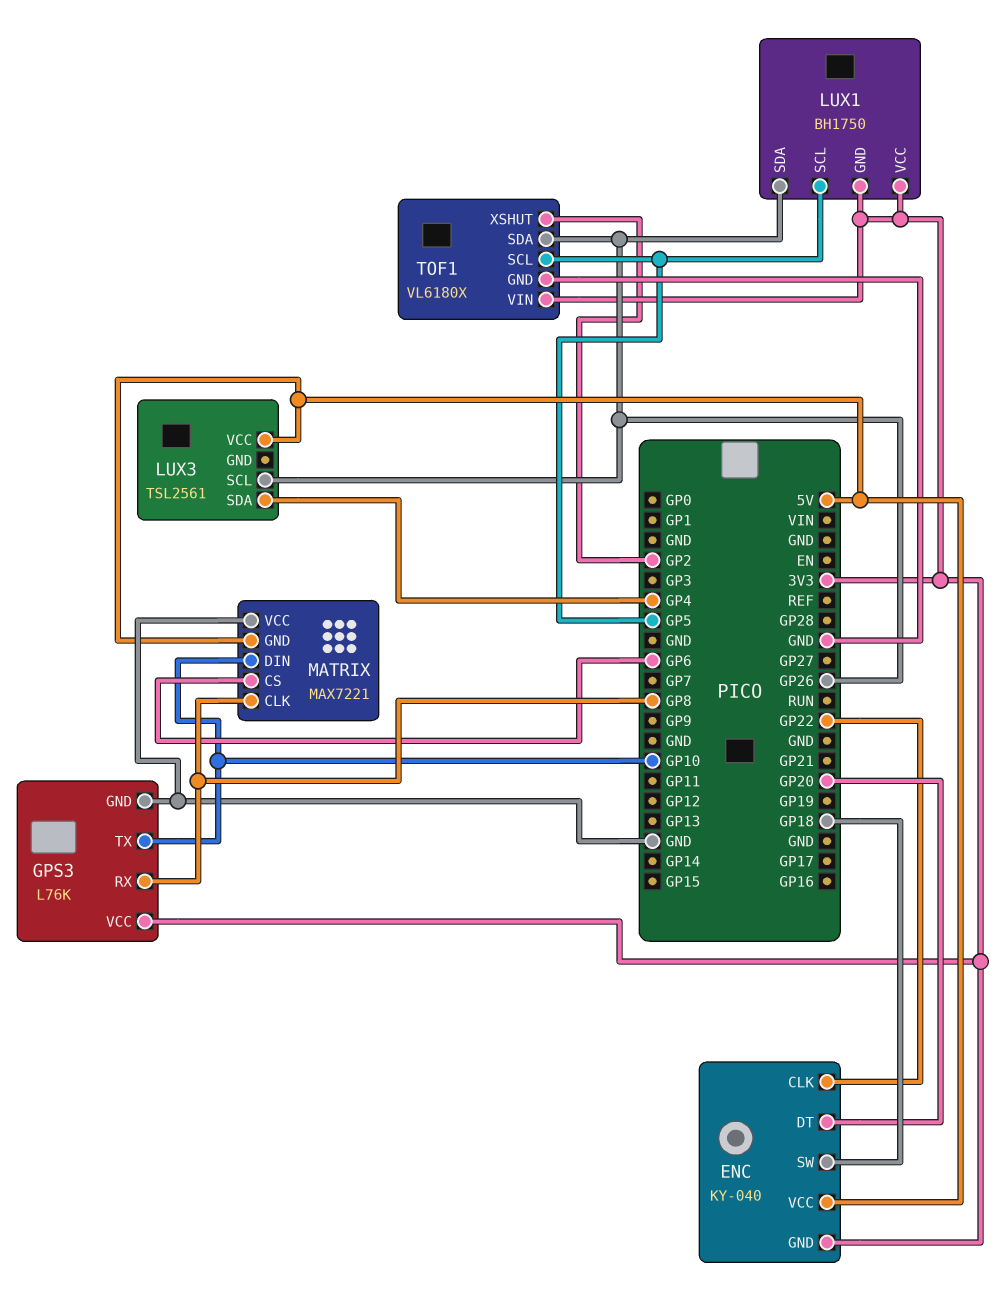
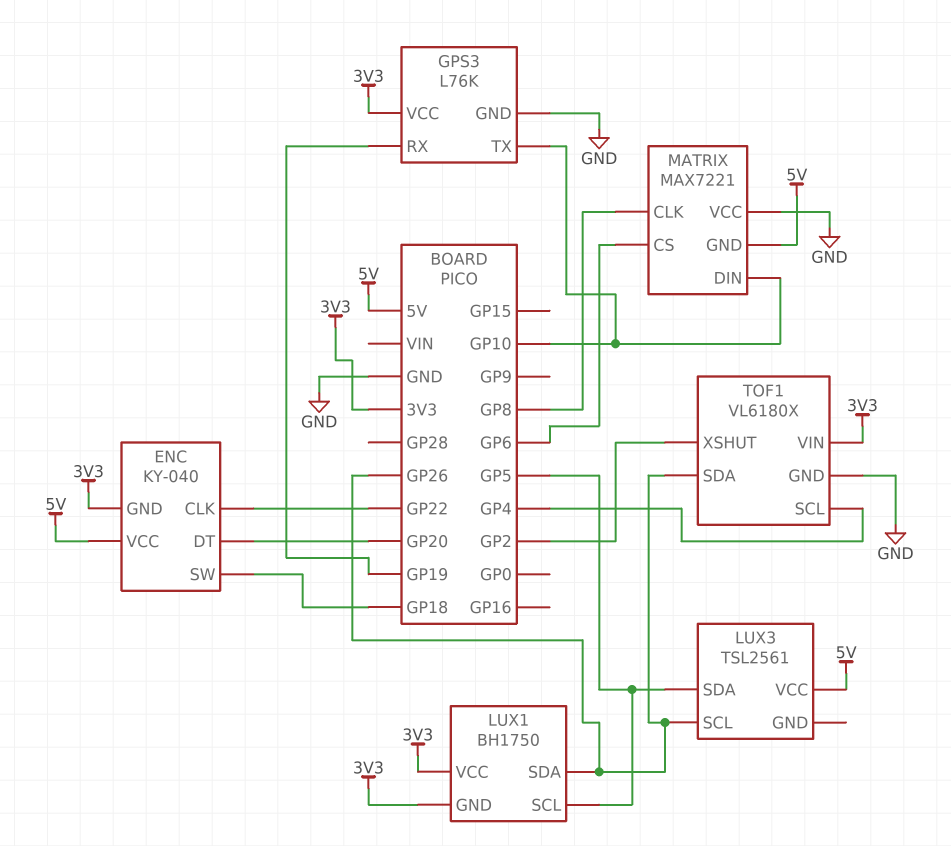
GPS3 pin RX: GP8 -> GP19
LUX3 pin SDA: GP4 -> GP5
TOF1 pin SCL: GP5 -> GP4

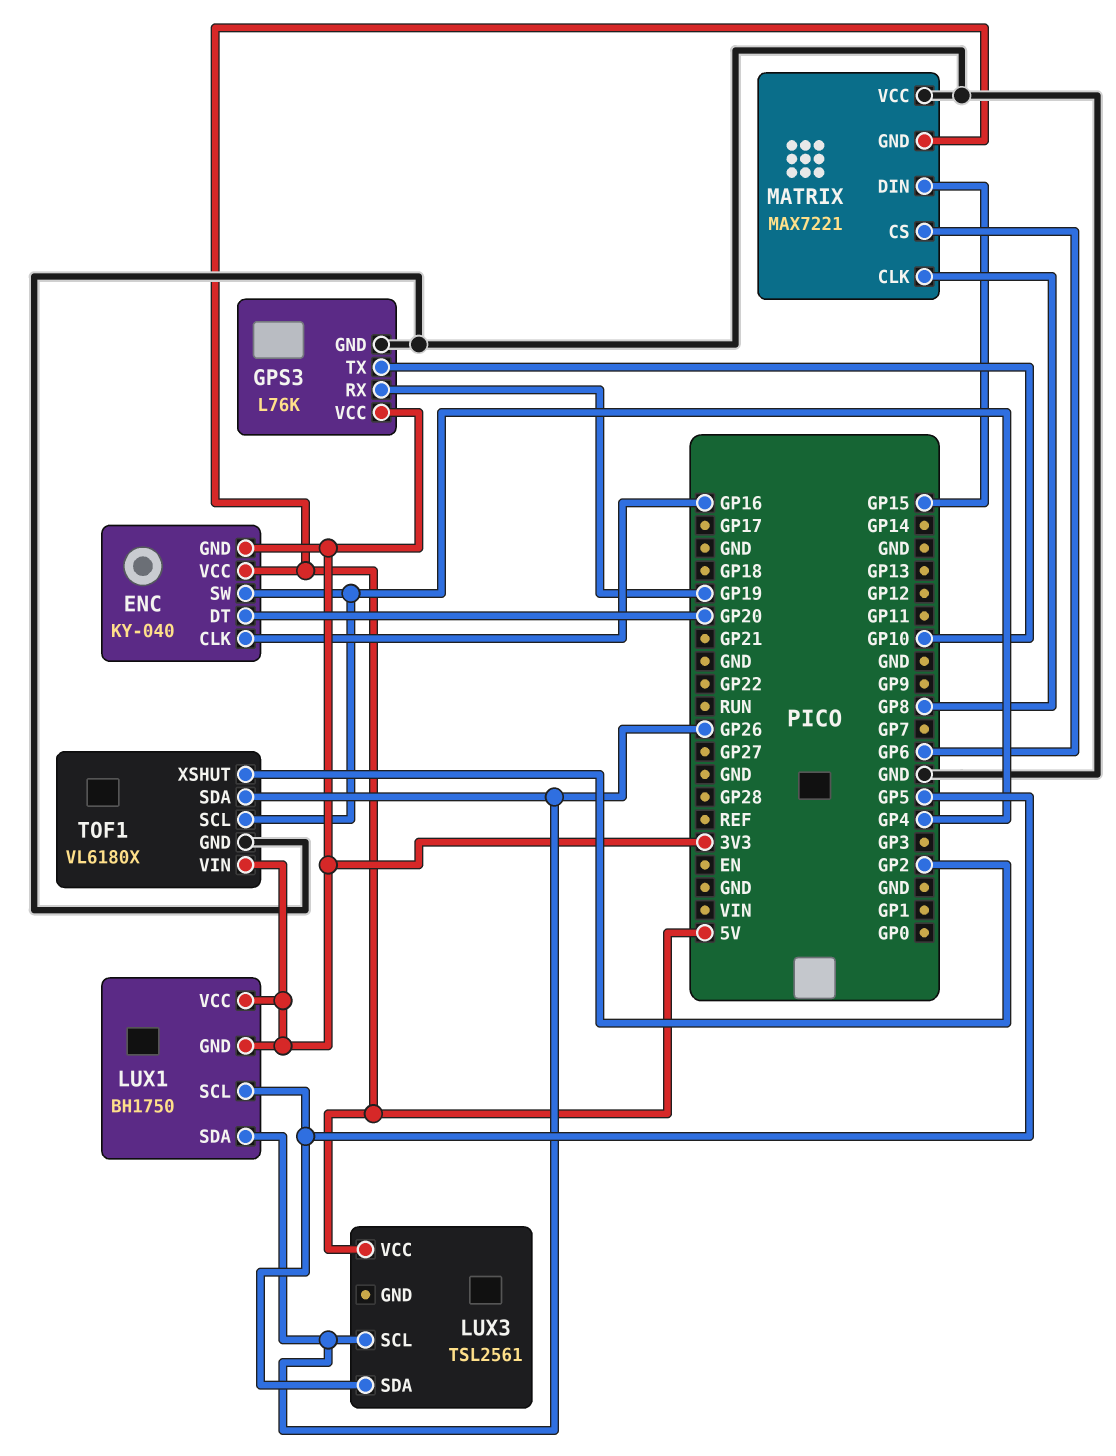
ENC pin CLK: GP22 -> GP16
ENC pin SW: GP18 -> GP4
MATRIX pin DIN: GP10 -> GP15

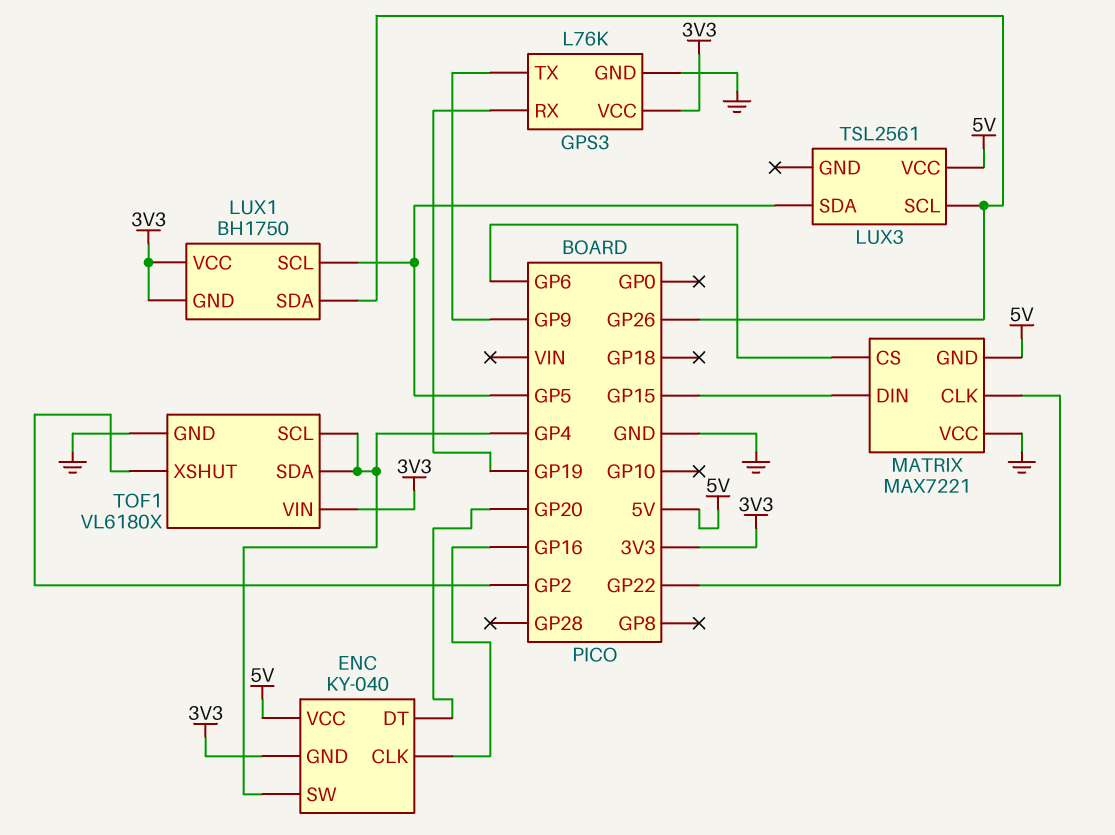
GPS3 pin TX: GP10 -> GP9
MATRIX pin CLK: GP8 -> GP22
TOF1 pin SDA: GP26 -> GP4

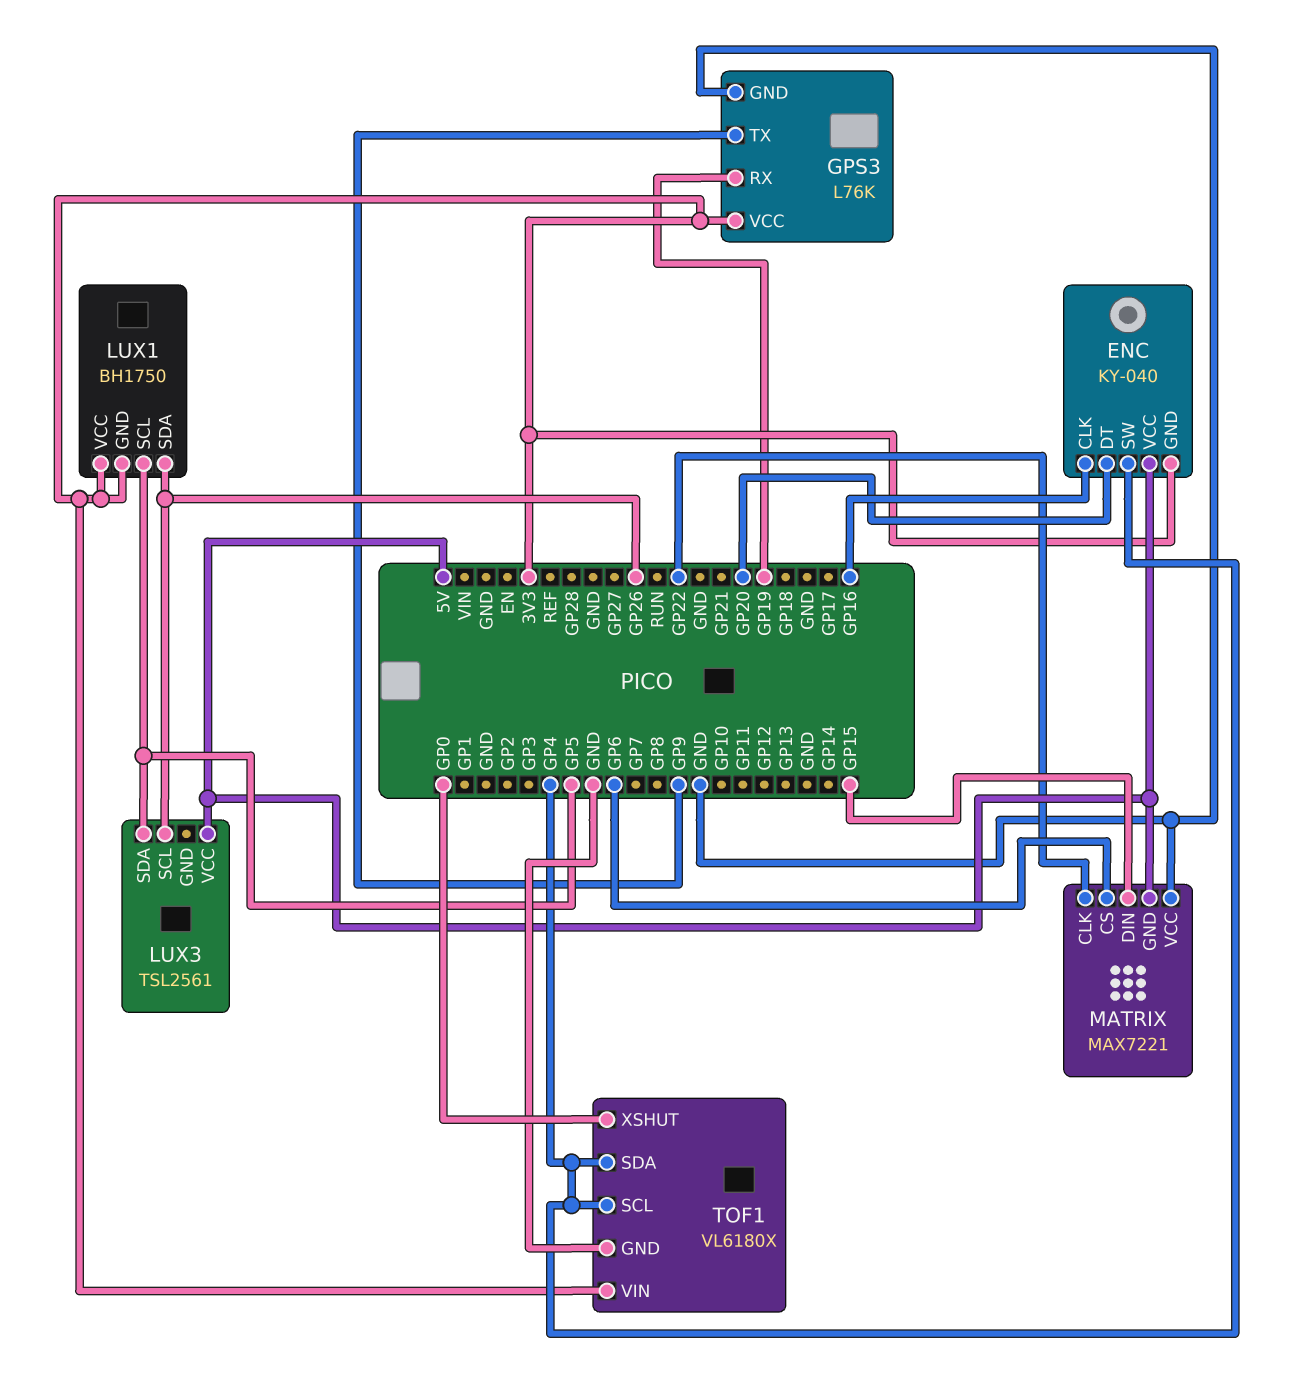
TOF1 pin XSHUT: GP2 -> GP0

